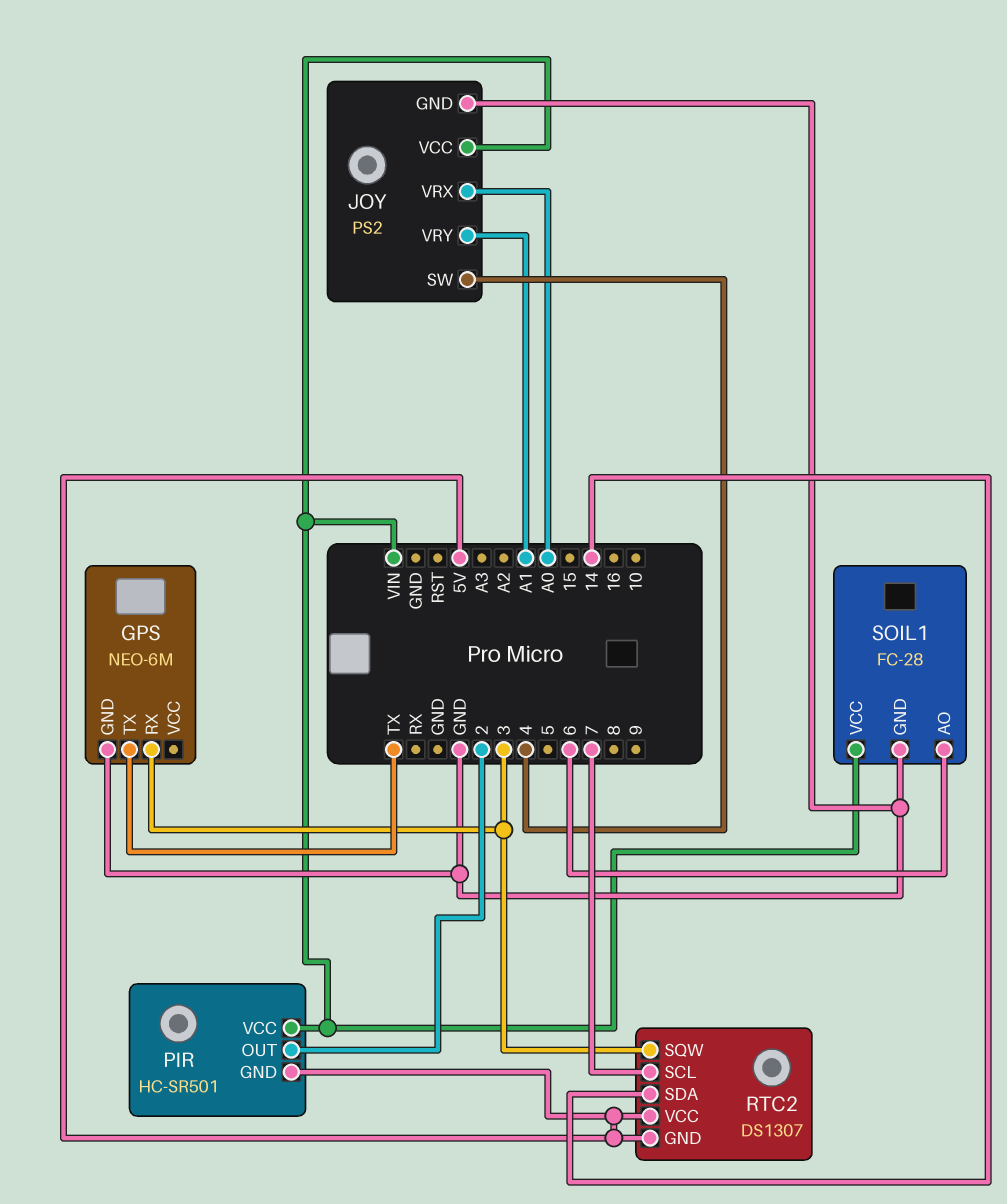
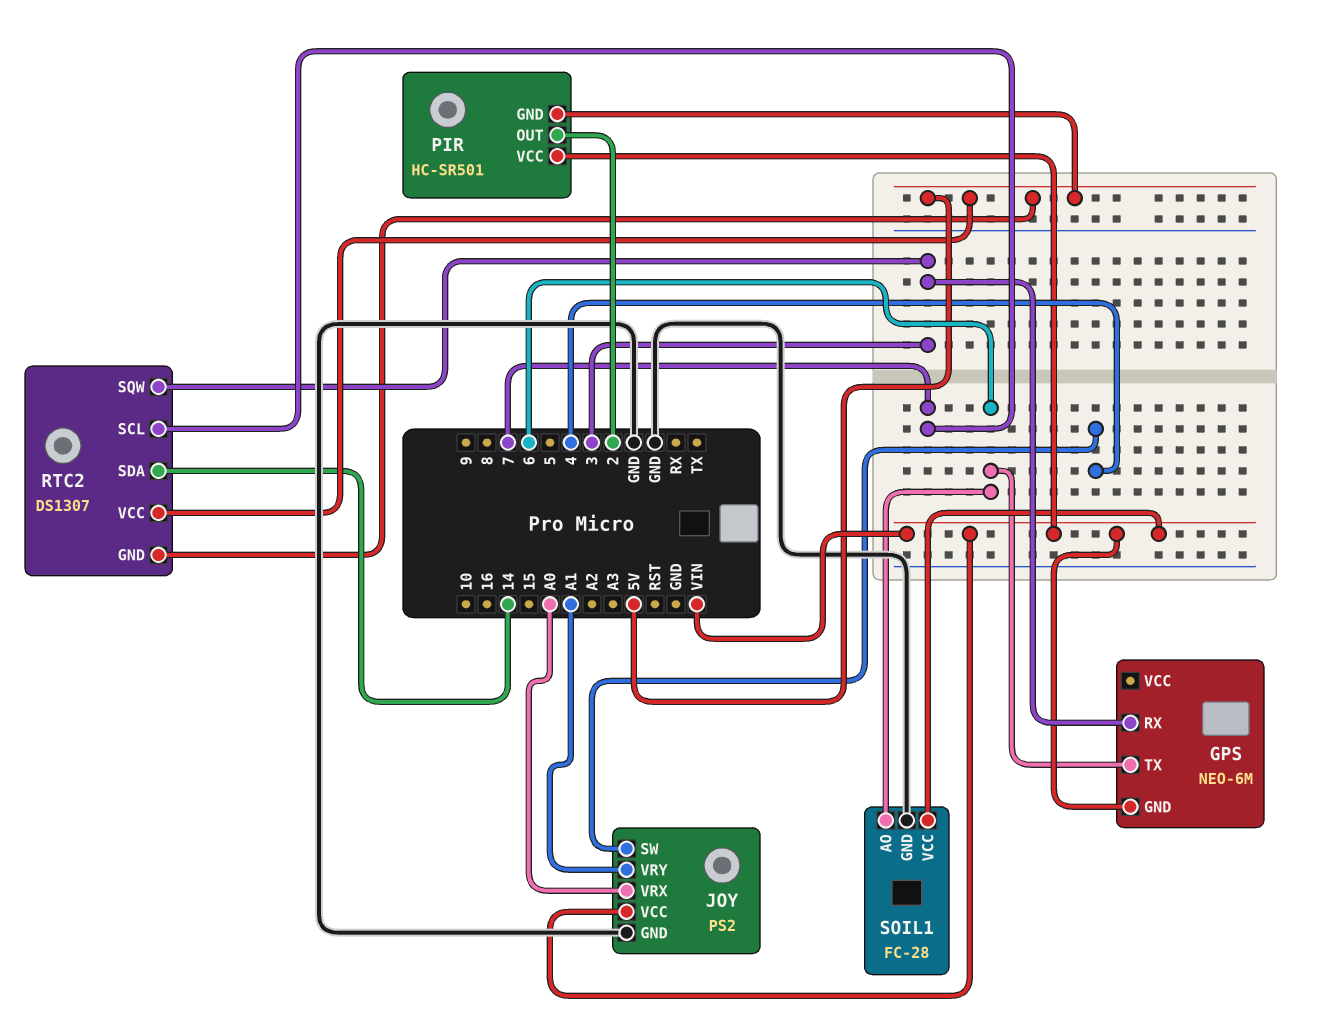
GPS pin GND: GND -> VIN
GPS pin TX: TX -> 6

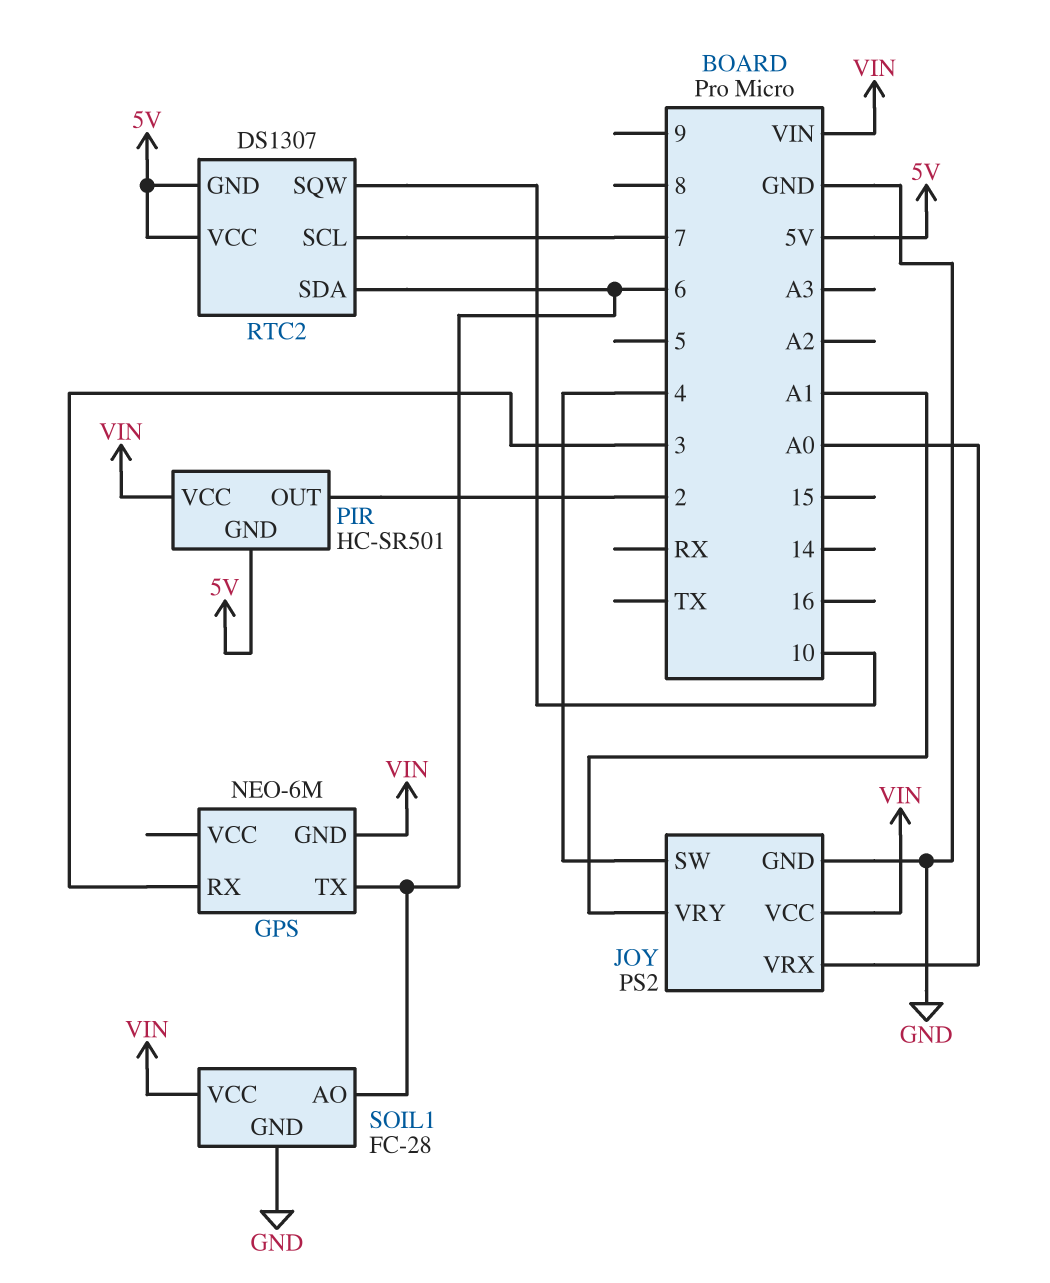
RTC2 pin SDA: 14 -> 6
RTC2 pin SQW: 3 -> 10

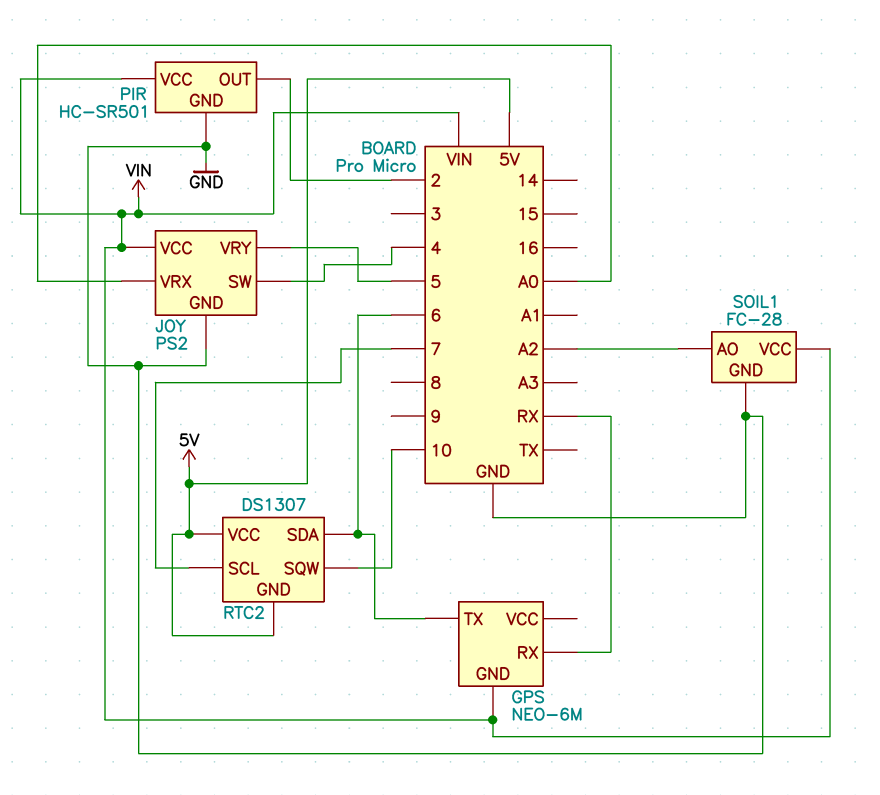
GPS pin RX: 3 -> RX
JOY pin VRY: A1 -> 5
PIR pin GND: 5V -> GND
SOIL1 pin AO: 6 -> A2

